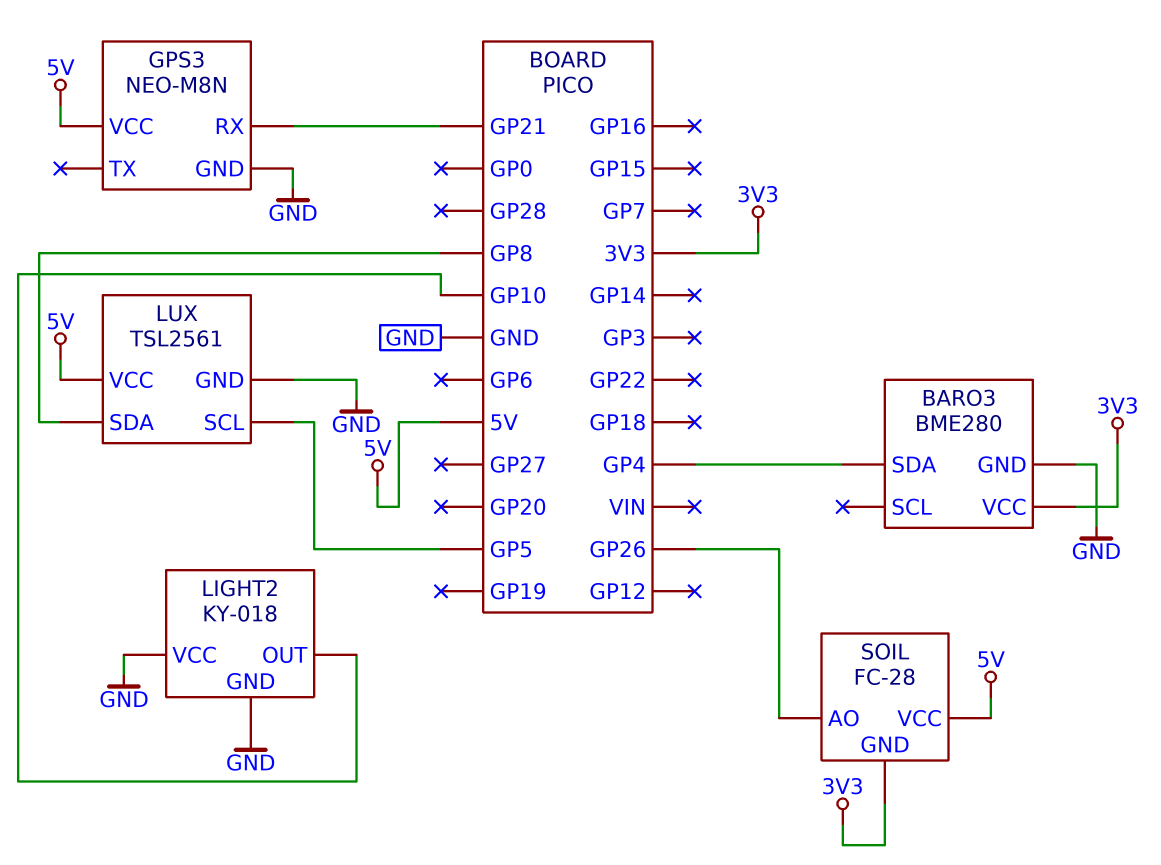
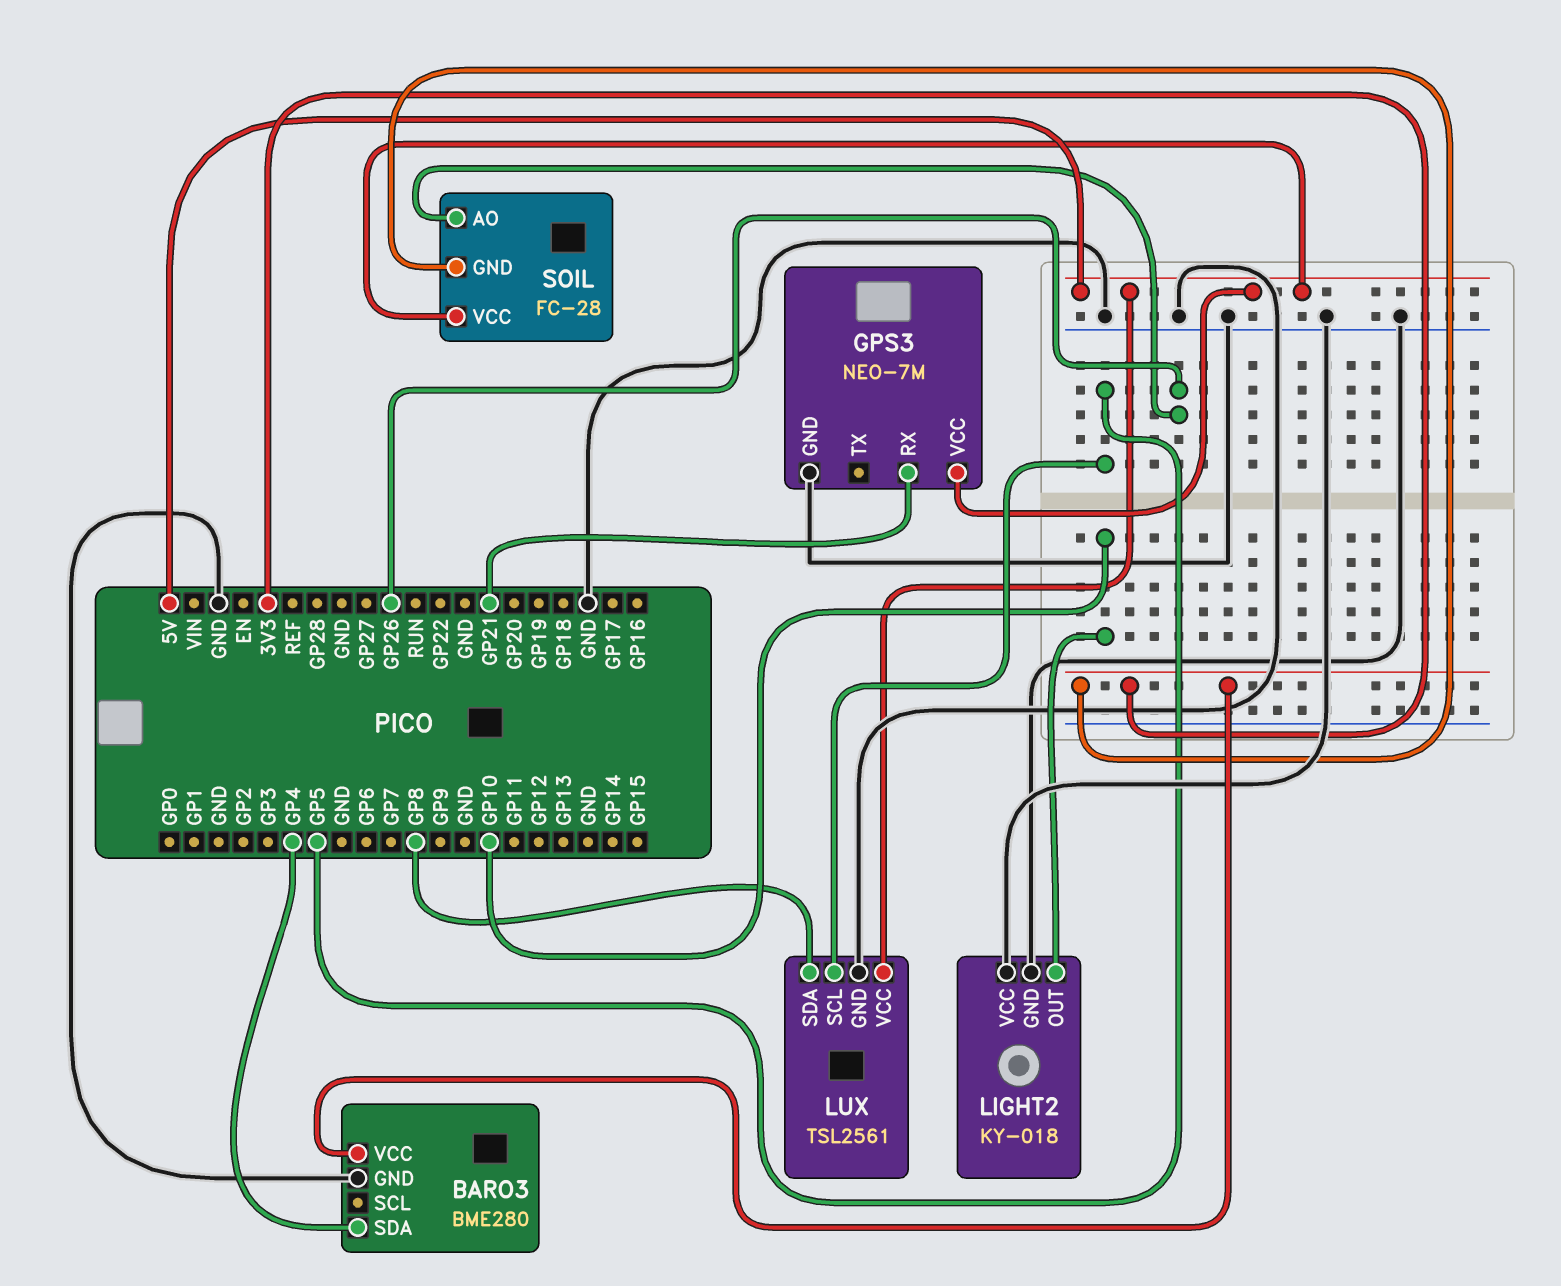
GPS3: NEO-M8N -> NEO-7M

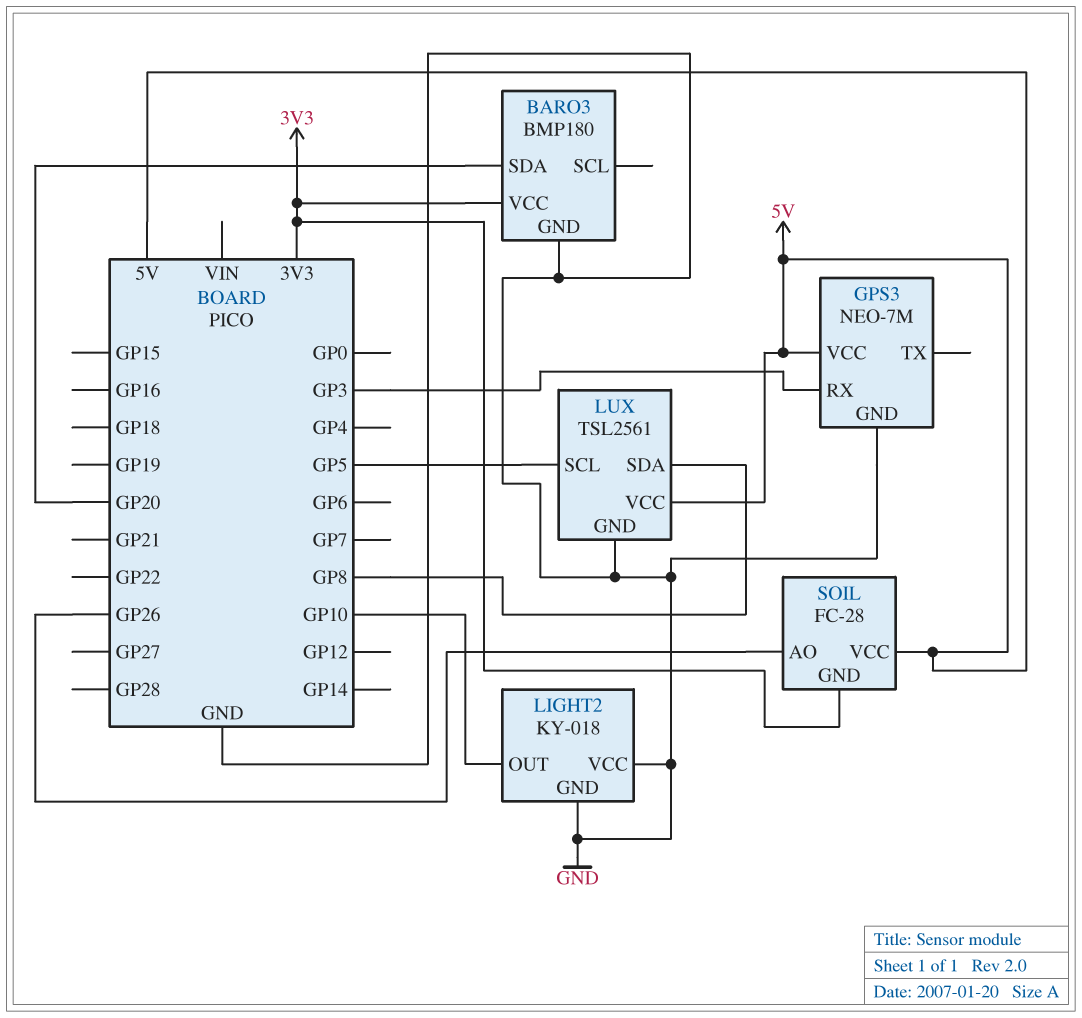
BARO3: BME280 -> BMP180
BARO3 pin SDA: GP4 -> GP20
GPS3 pin RX: GP21 -> GP3

